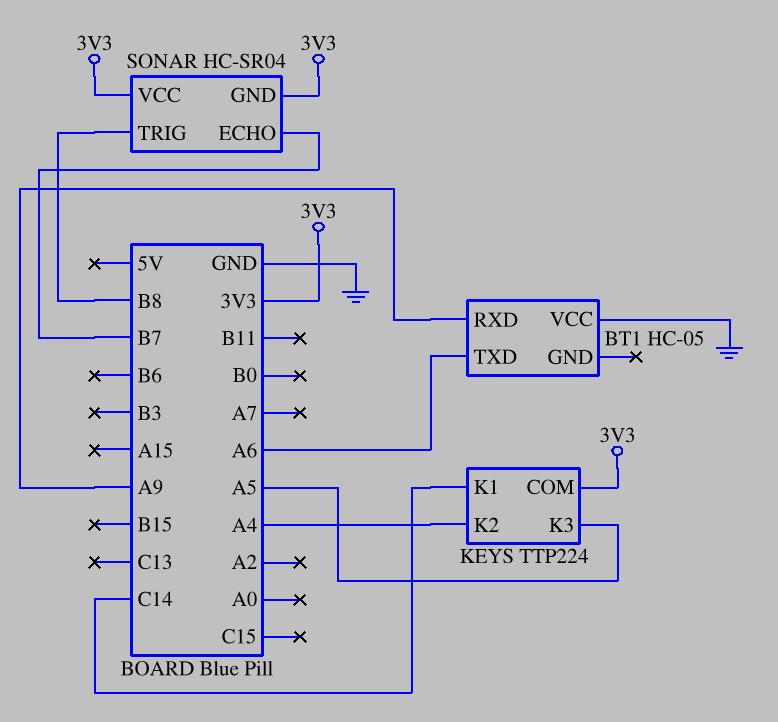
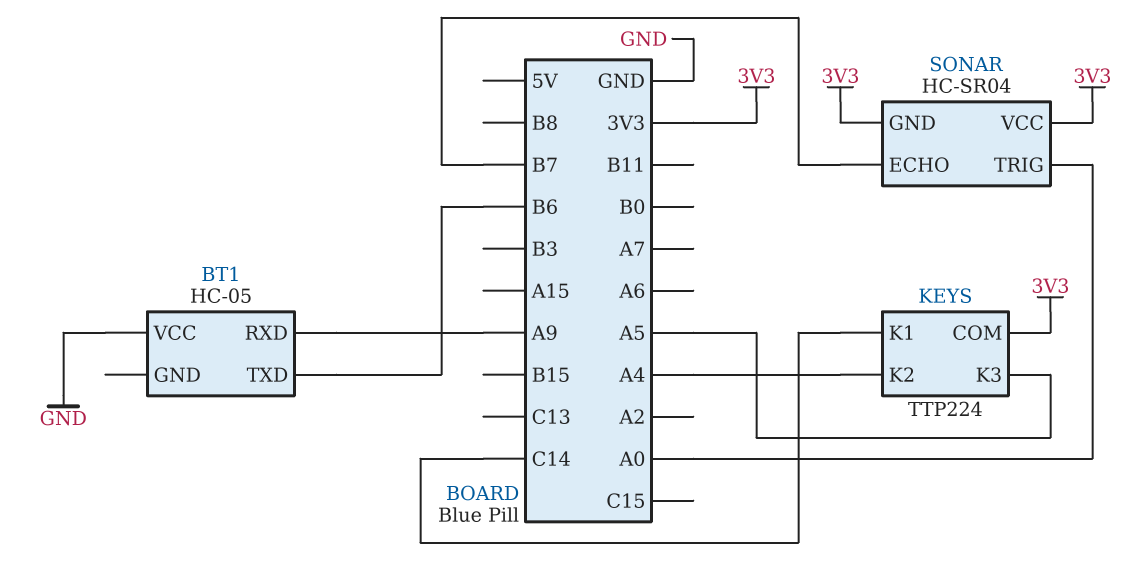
BT1 pin TXD: A6 -> B6
SONAR pin TRIG: B8 -> A0

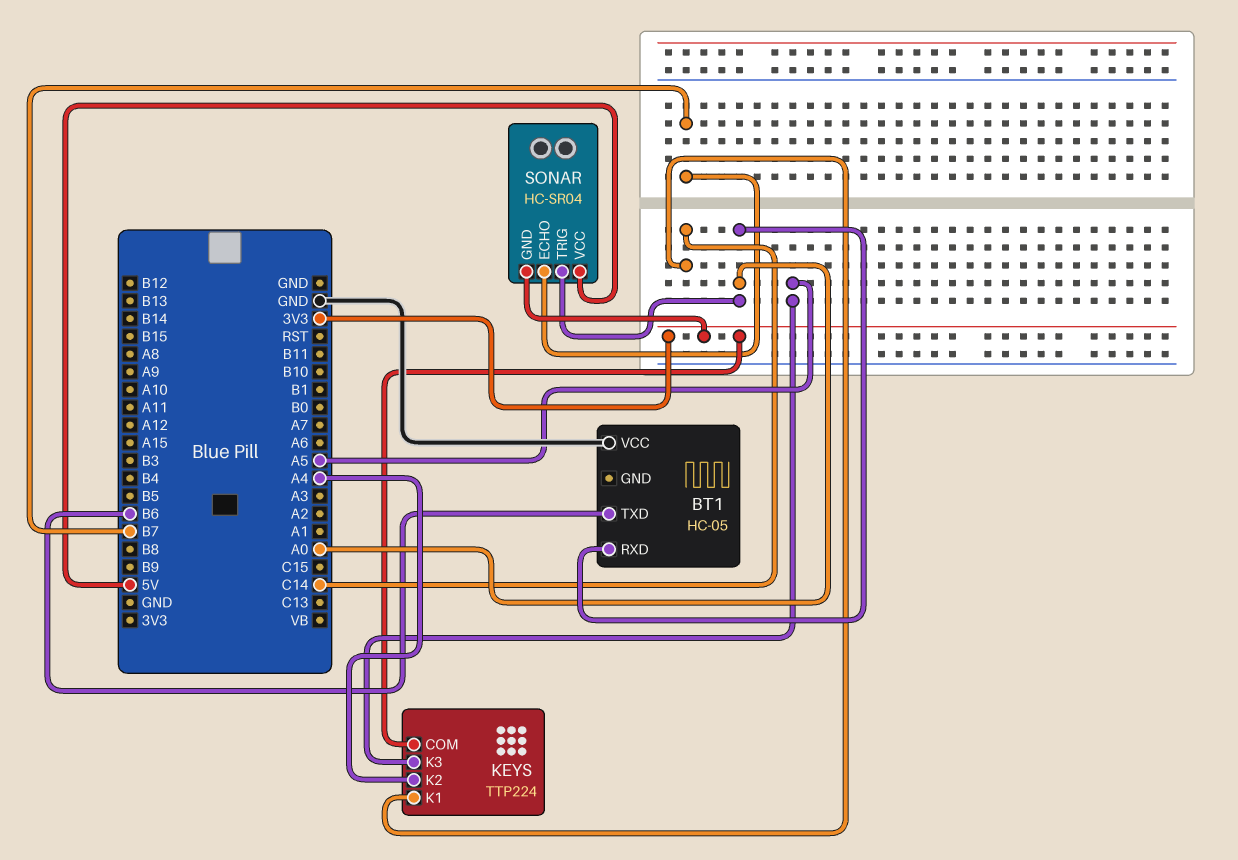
BT1 pin RXD: A9 -> A0
SONAR pin VCC: 3V3 -> 5V

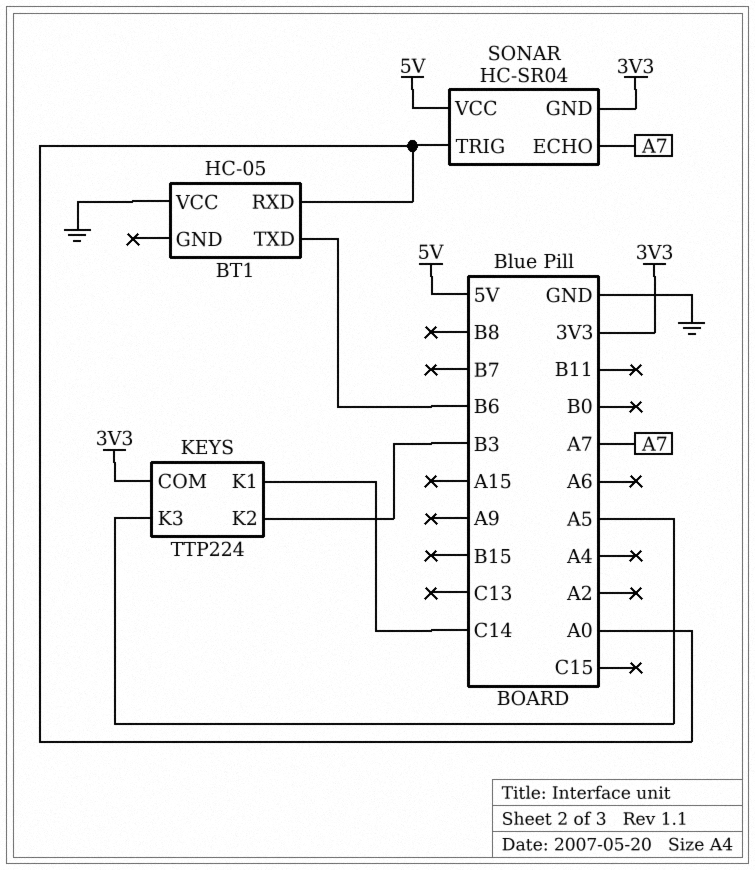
KEYS pin K2: A4 -> B3
SONAR pin ECHO: B7 -> A7

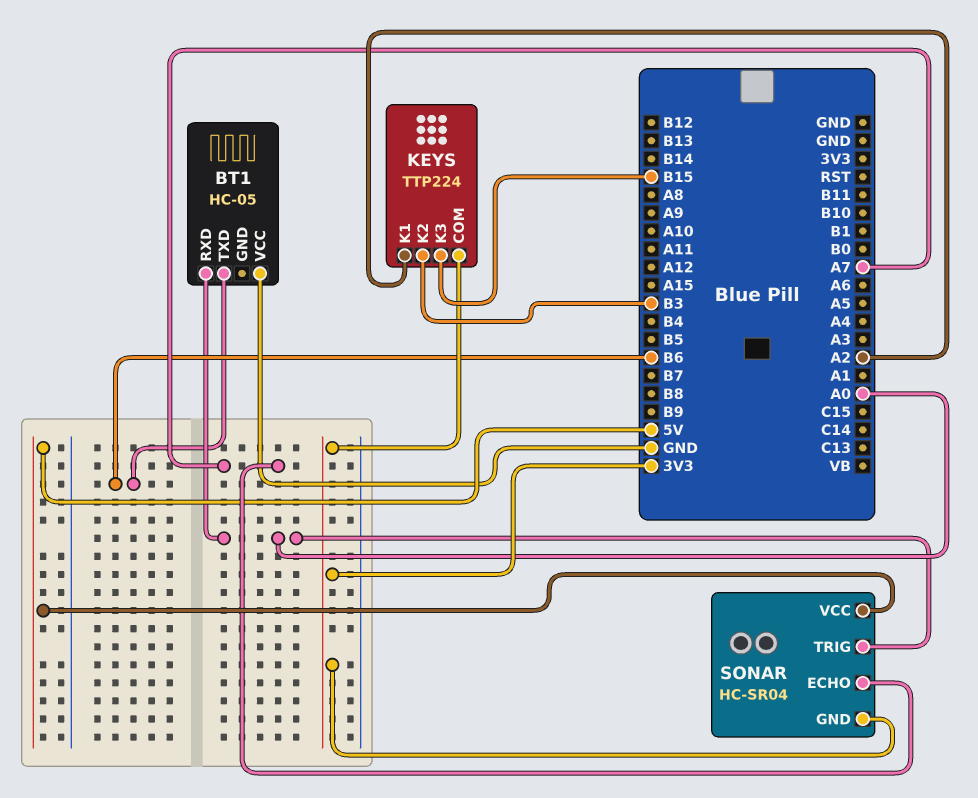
KEYS pin K1: C14 -> A2
KEYS pin K3: A5 -> B15

